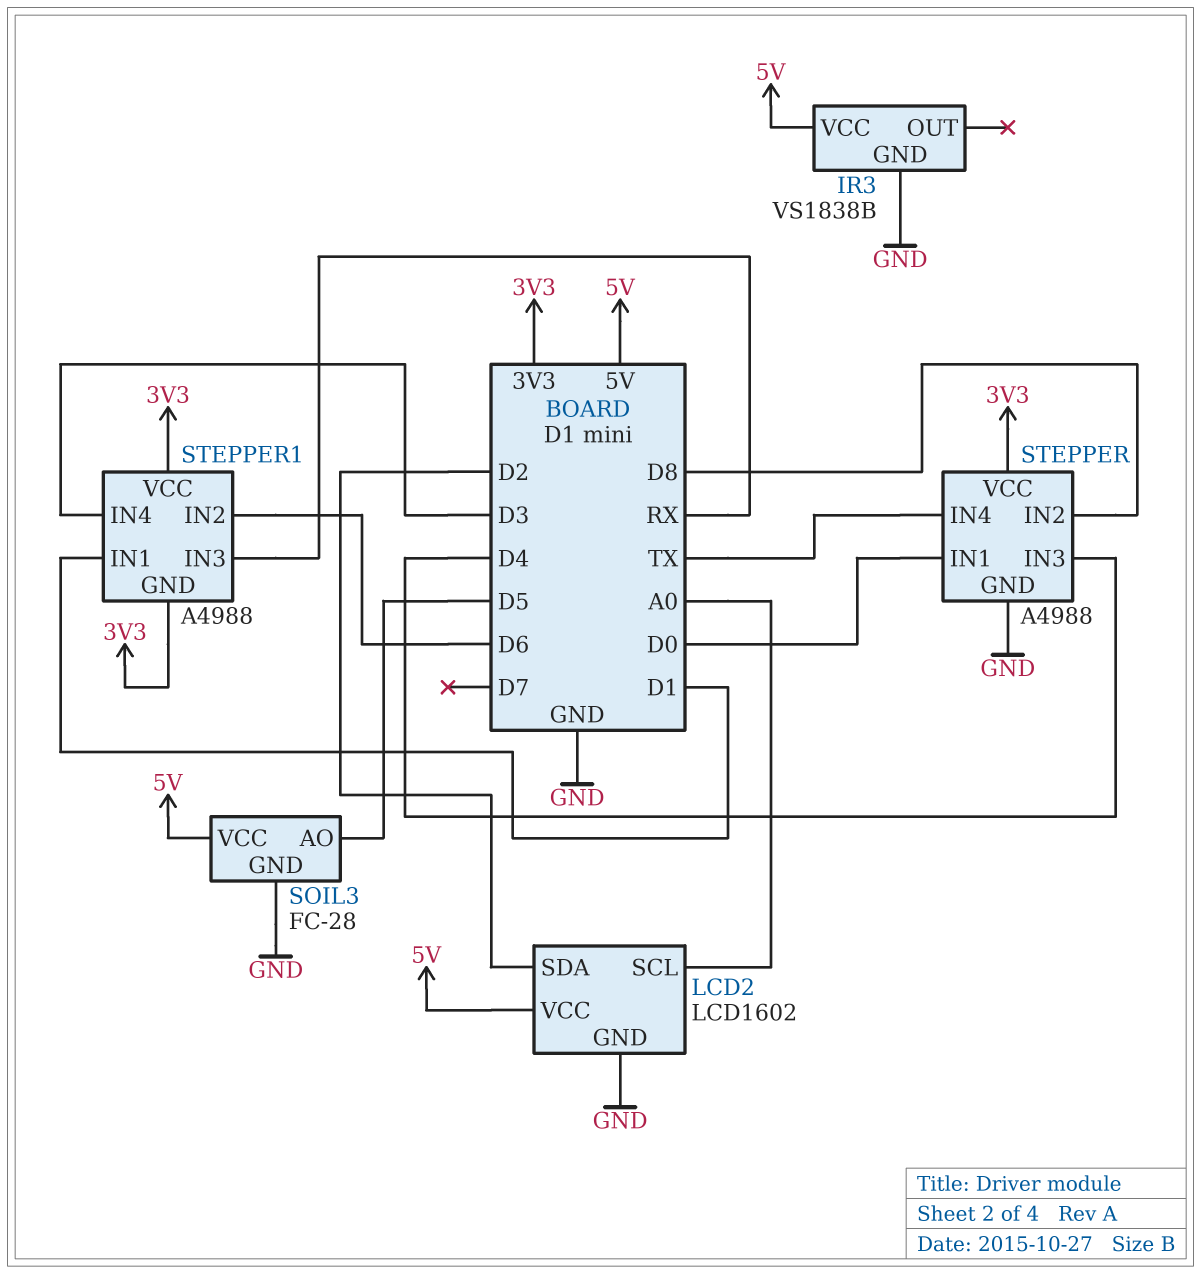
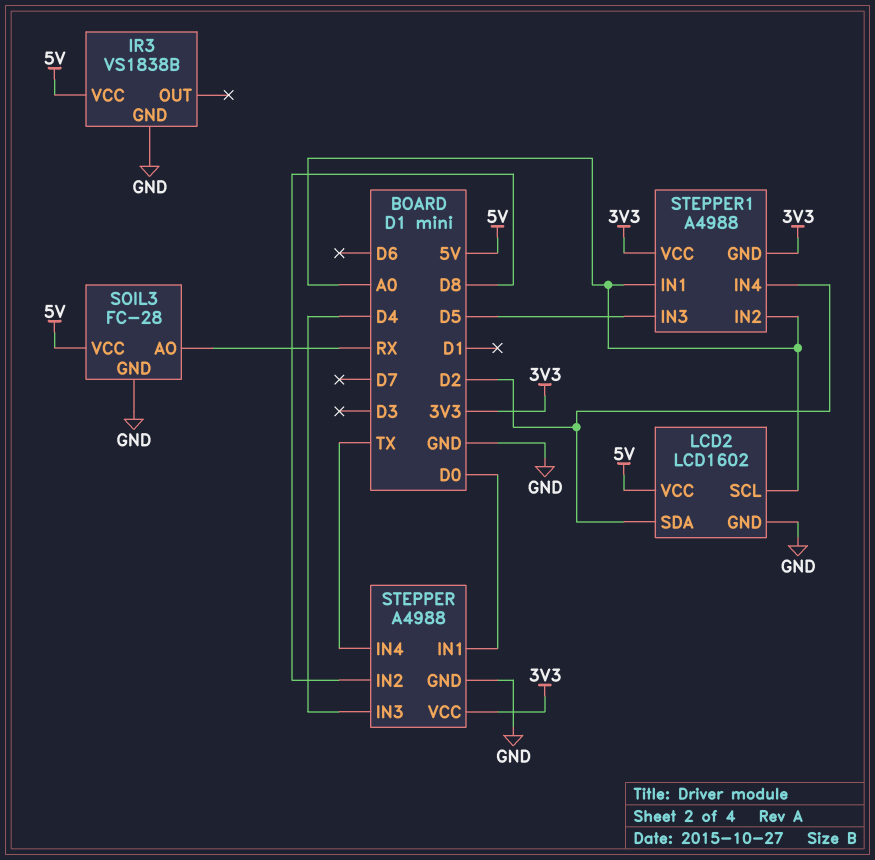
SOIL3 pin AO: D5 -> RX
STEPPER1 pin IN1: D1 -> A0
STEPPER1 pin IN2: D6 -> A0
STEPPER1 pin IN3: RX -> D5
STEPPER1 pin IN4: D3 -> D2

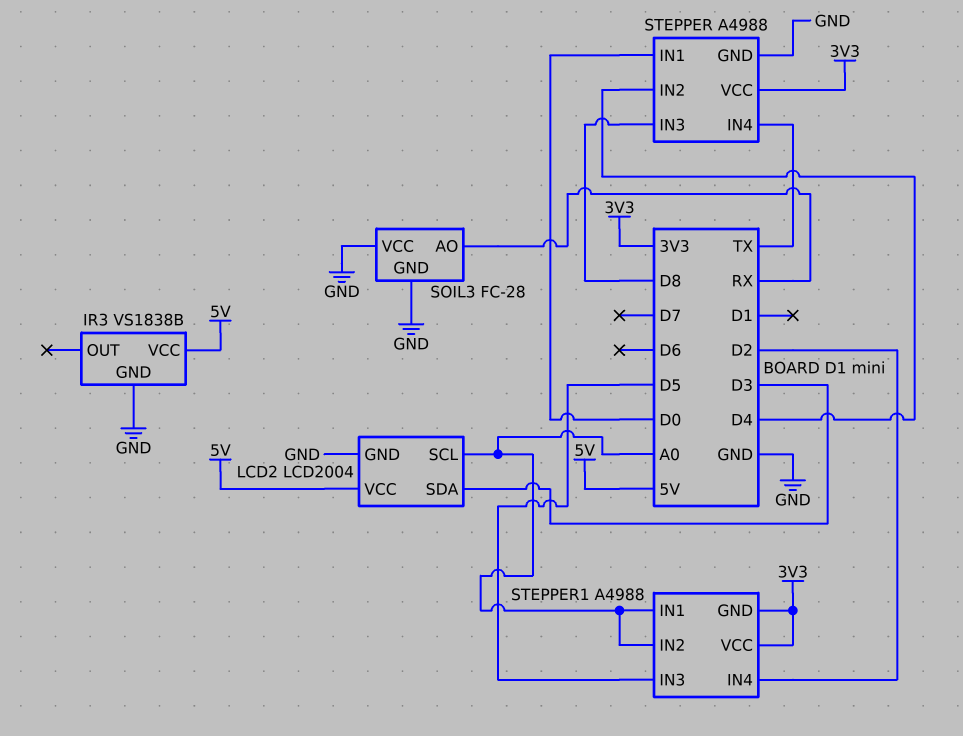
LCD2: LCD1602 -> LCD2004
LCD2 pin SDA: D2 -> D3
SOIL3 pin VCC: 5V -> GND
STEPPER pin IN2: D8 -> D4
STEPPER pin IN3: D4 -> D8

